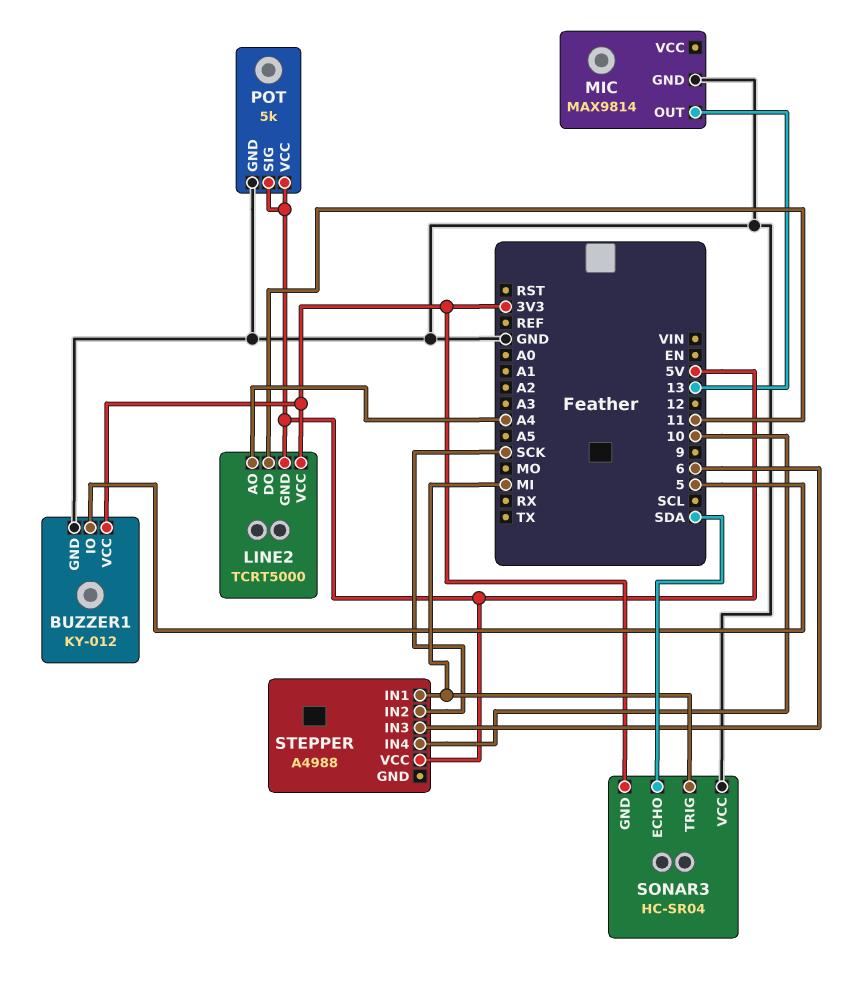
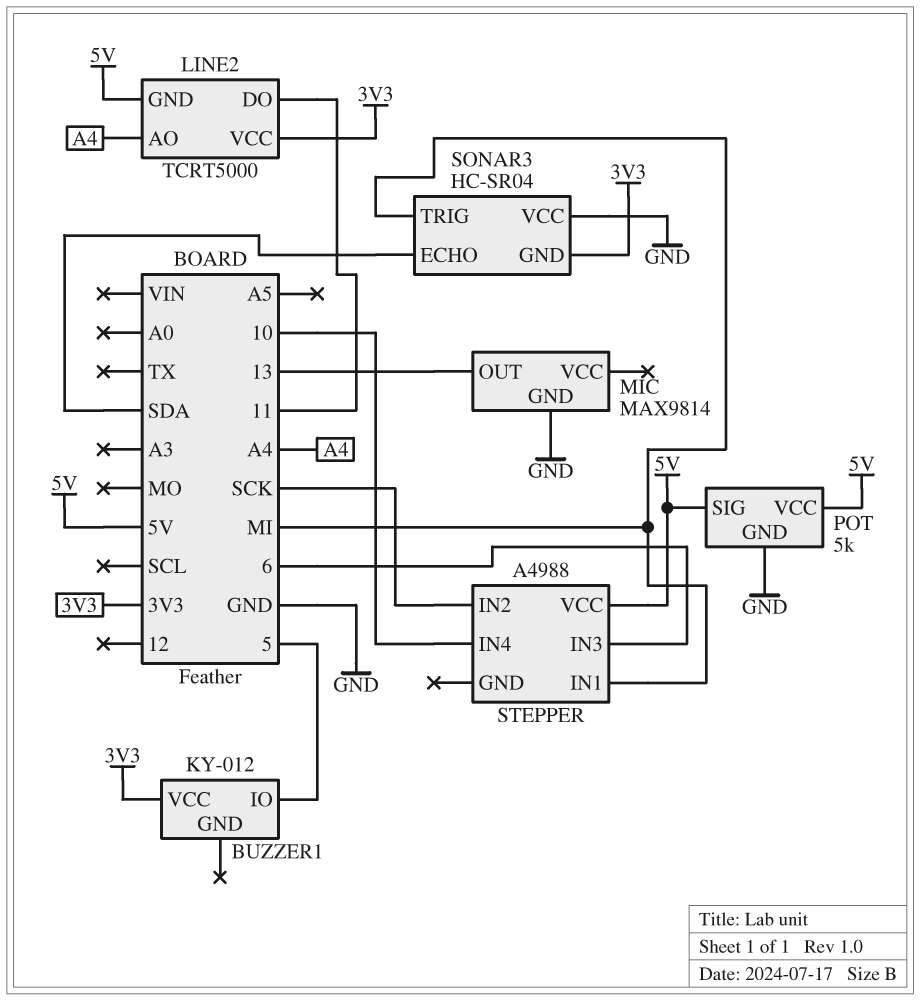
BUZZER1 pin GND: GND -> none

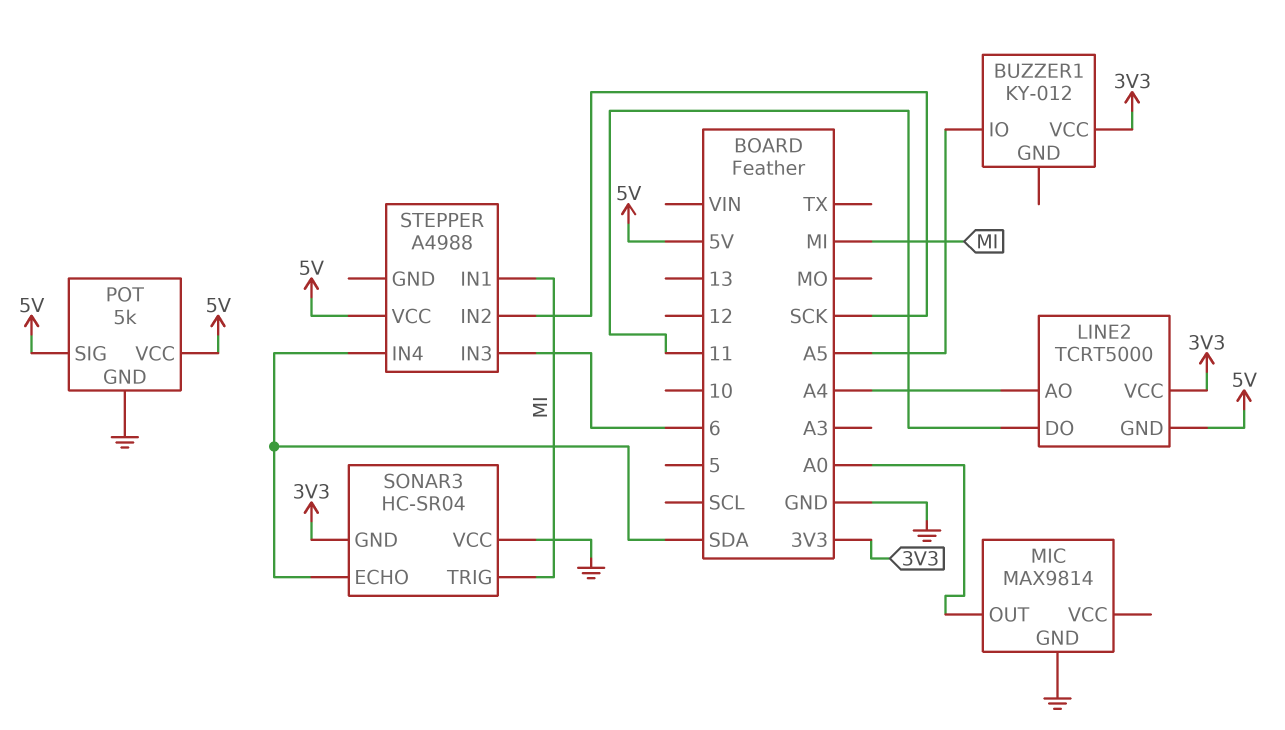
BUZZER1 pin IO: 5 -> A5
MIC pin OUT: 13 -> A0
STEPPER pin IN4: 10 -> SDA

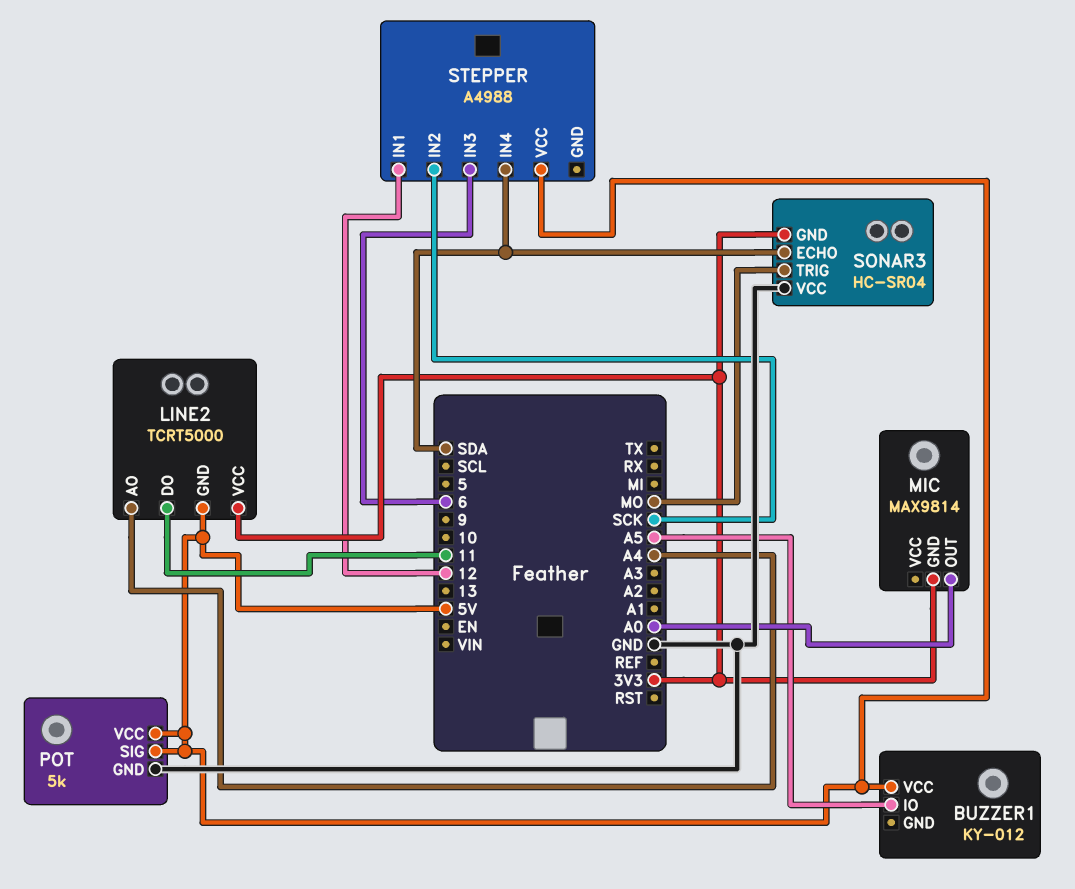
BUZZER1 pin VCC: 3V3 -> 5V
MIC pin GND: GND -> 3V3
SONAR3 pin TRIG: MI -> MO
STEPPER pin IN1: MI -> 12

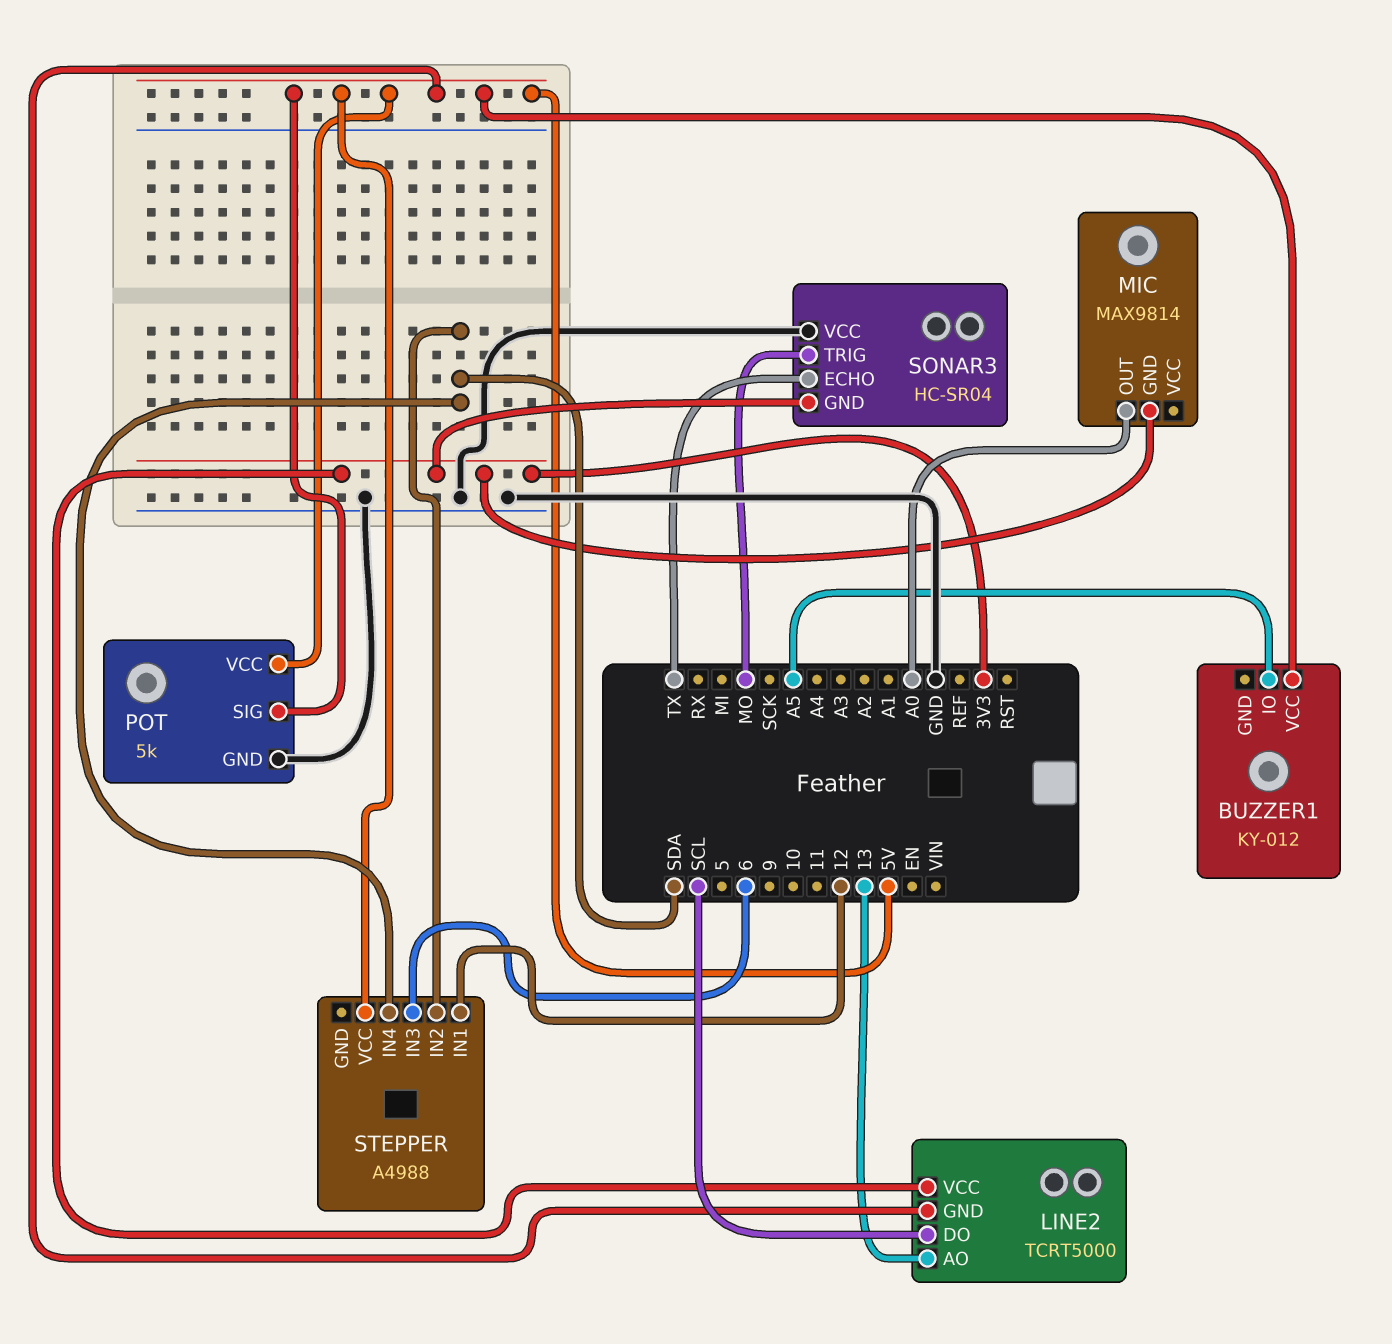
LINE2 pin AO: A4 -> 13
LINE2 pin DO: 11 -> SCL
SONAR3 pin ECHO: SDA -> TX
STEPPER pin IN2: SCK -> SDA

